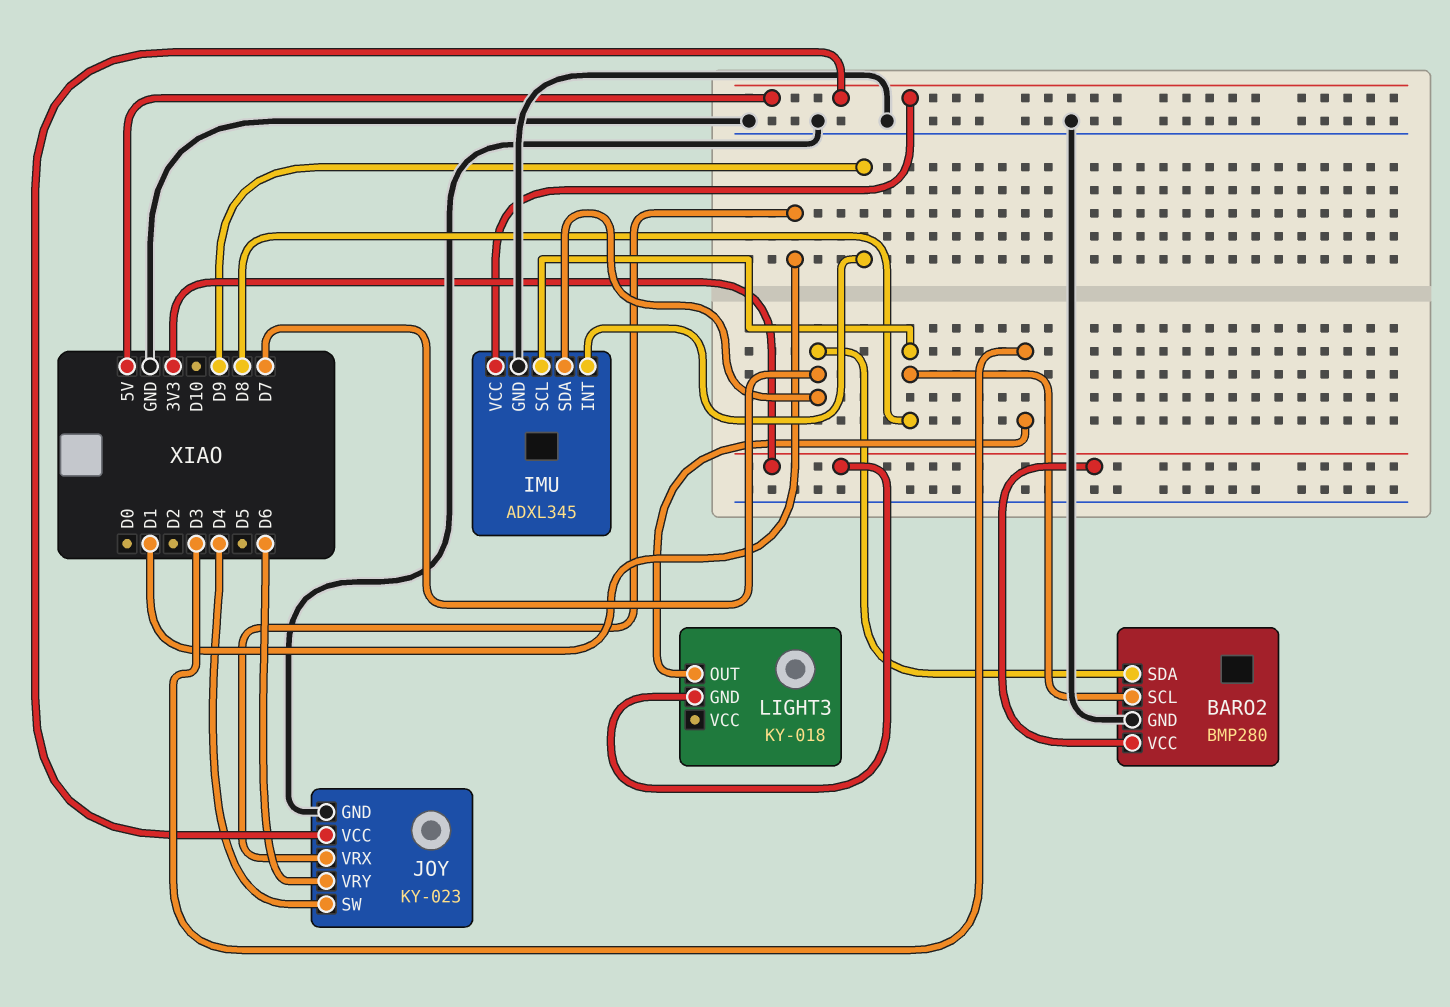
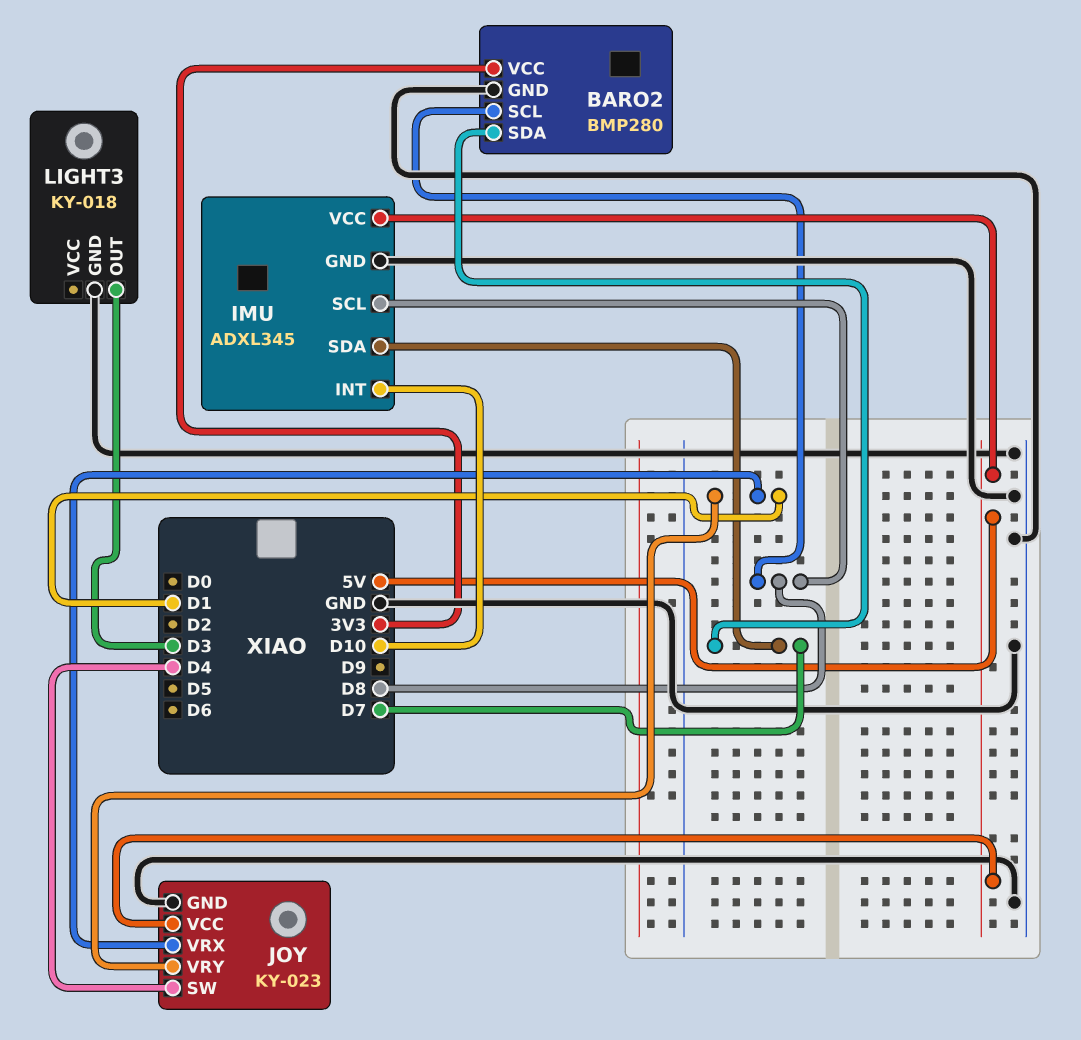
IMU pin INT: D9 -> D10
JOY pin VRY: D6 -> D1
LIGHT3 pin GND: 3V3 -> GND

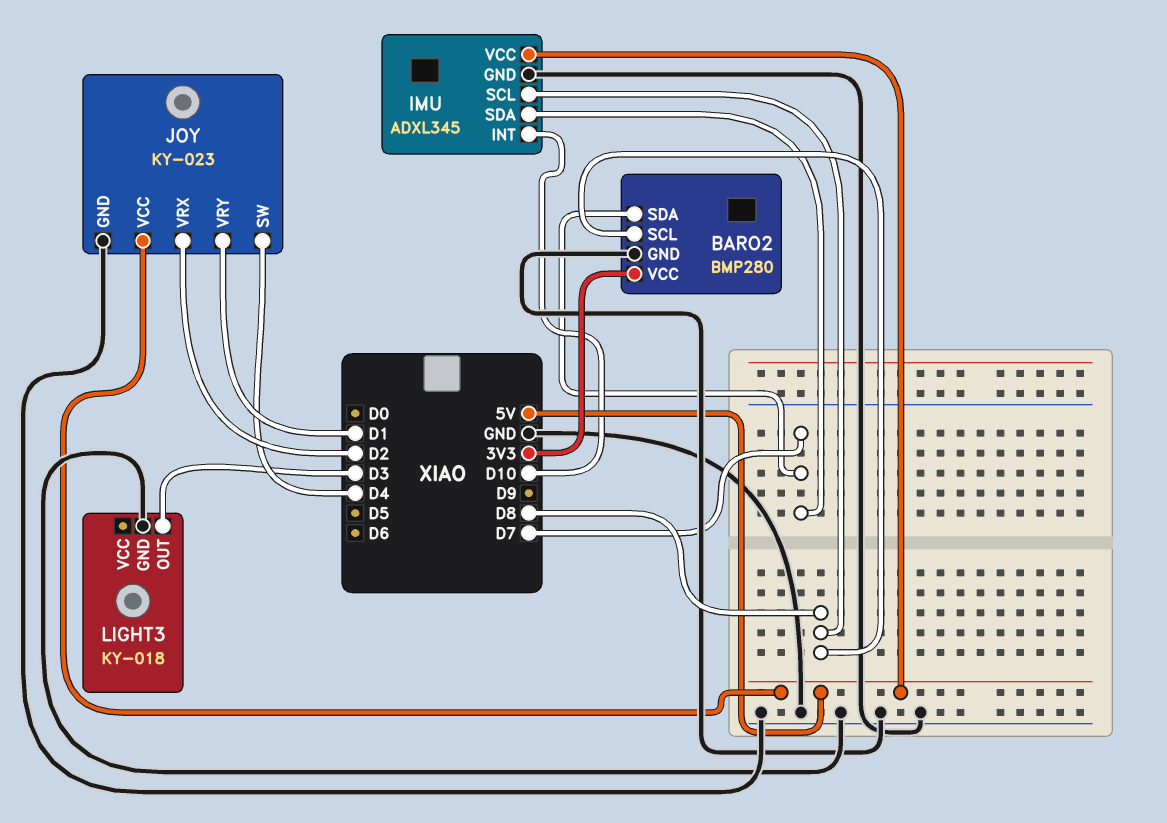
JOY pin VRX: D1 -> D2

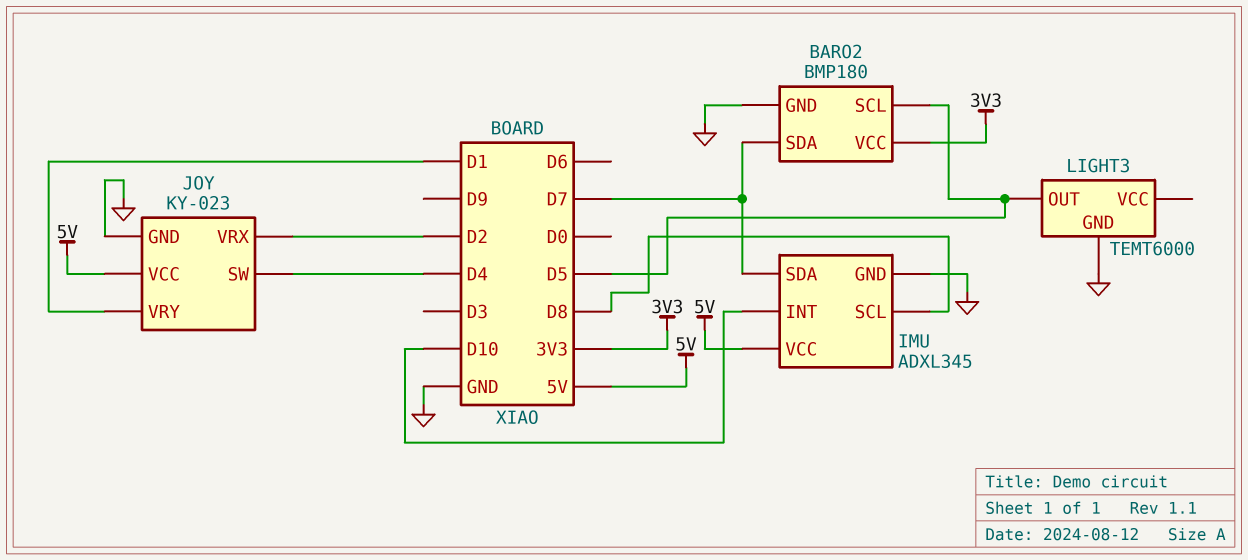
BARO2: BMP280 -> BMP180
BARO2 pin SCL: D8 -> D5
LIGHT3: KY-018 -> TEMT6000
LIGHT3 pin OUT: D3 -> D5

